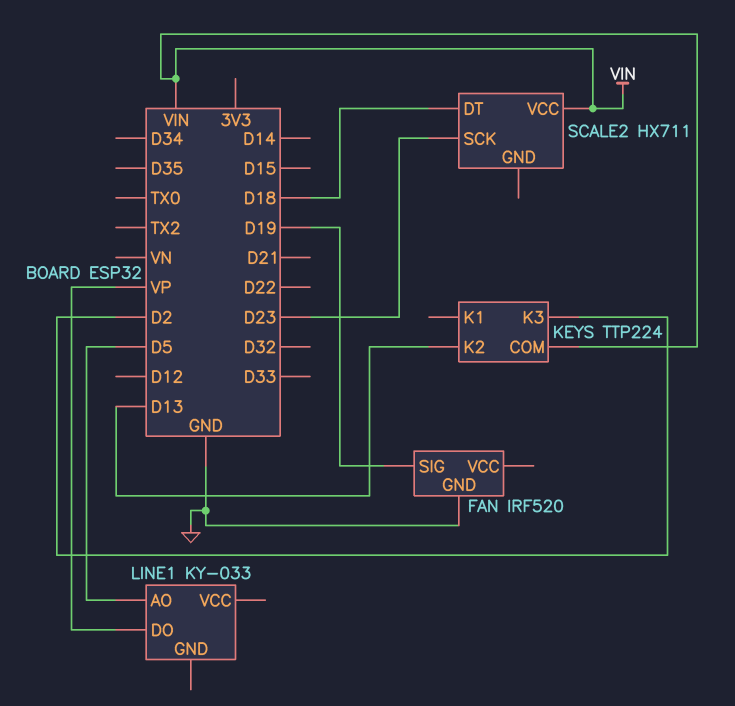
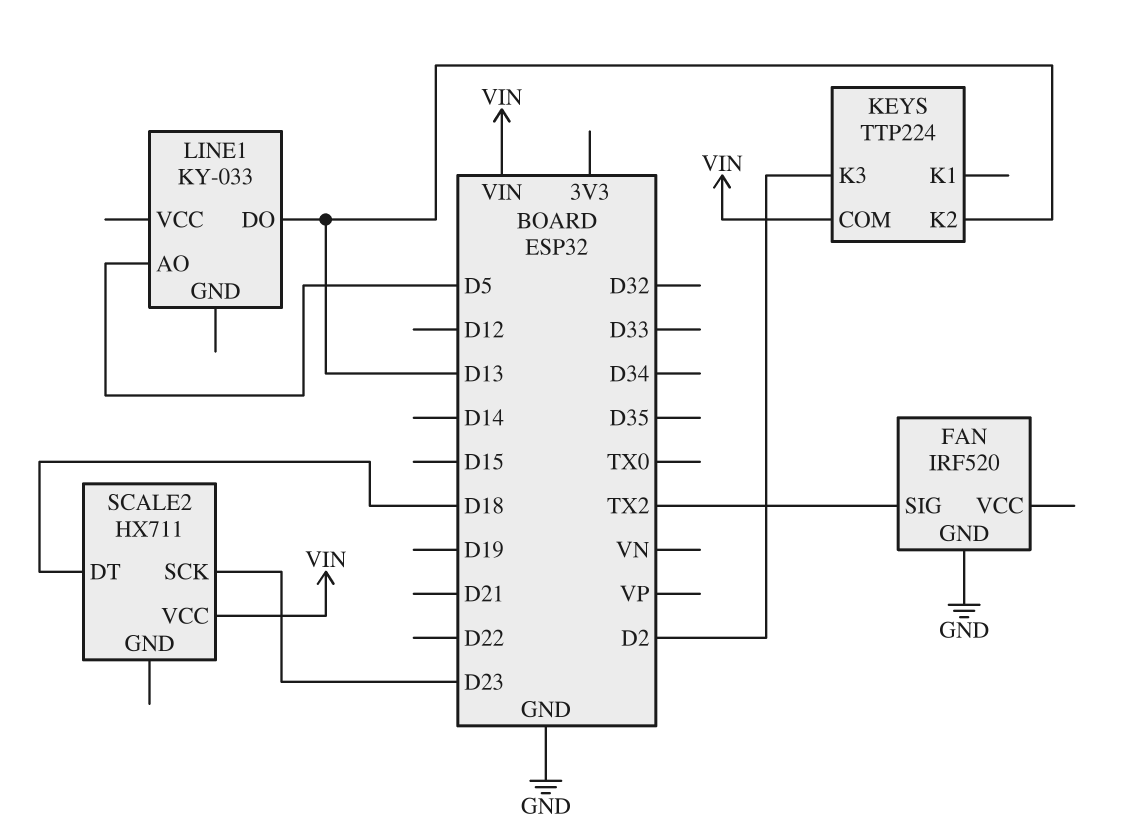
FAN pin SIG: D19 -> TX2
LINE1 pin DO: VP -> D13

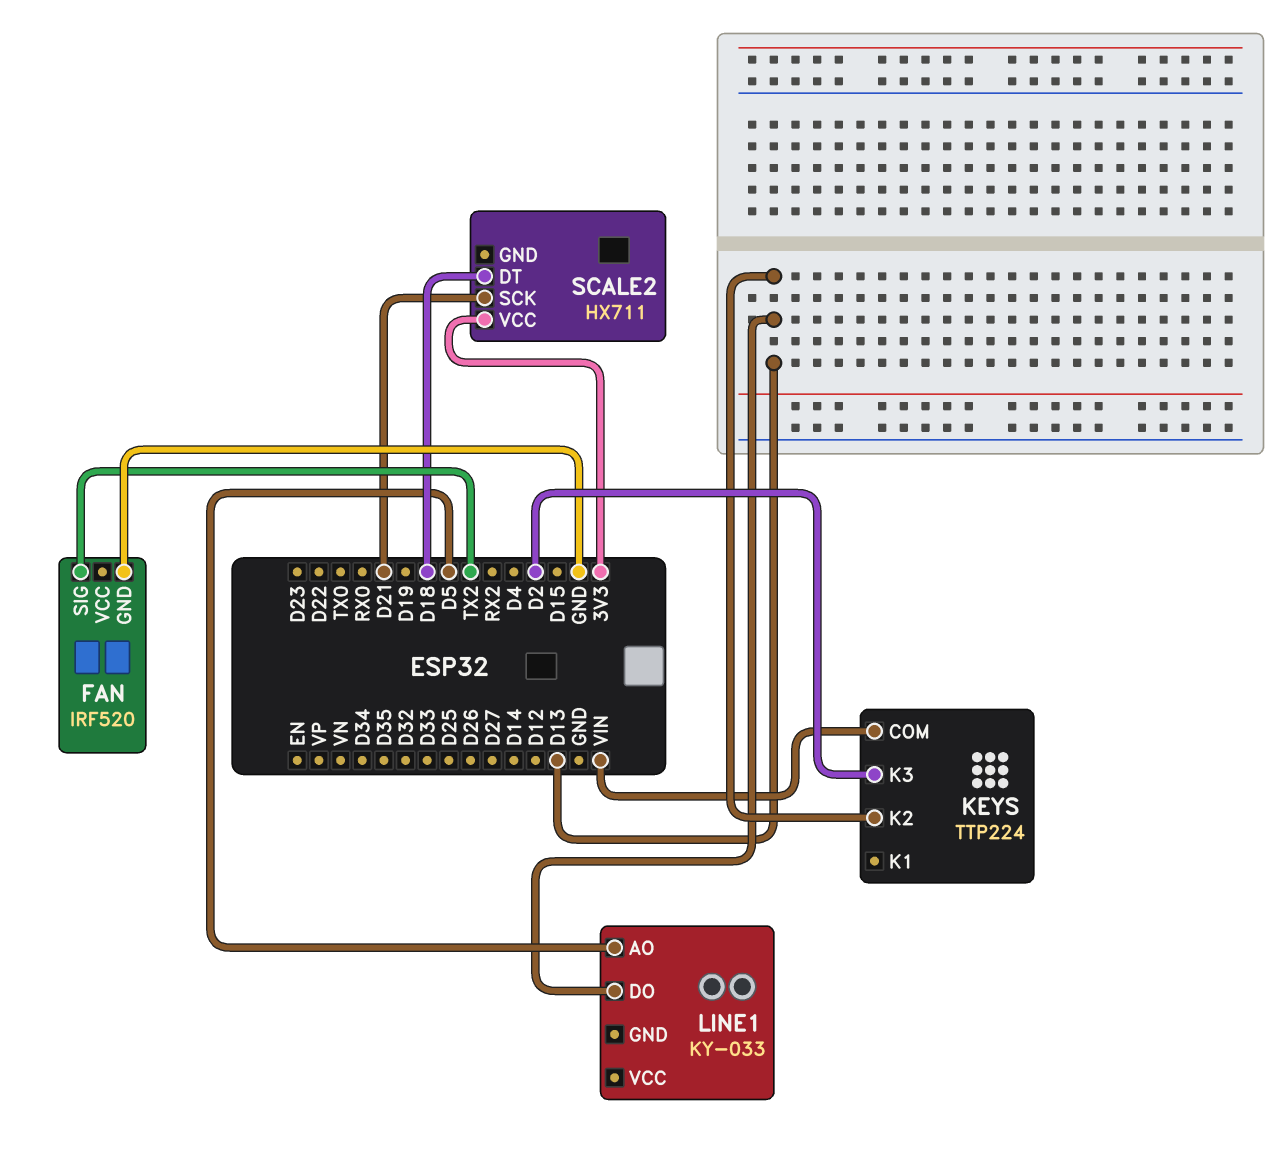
SCALE2 pin SCK: D23 -> D21
SCALE2 pin VCC: VIN -> 3V3

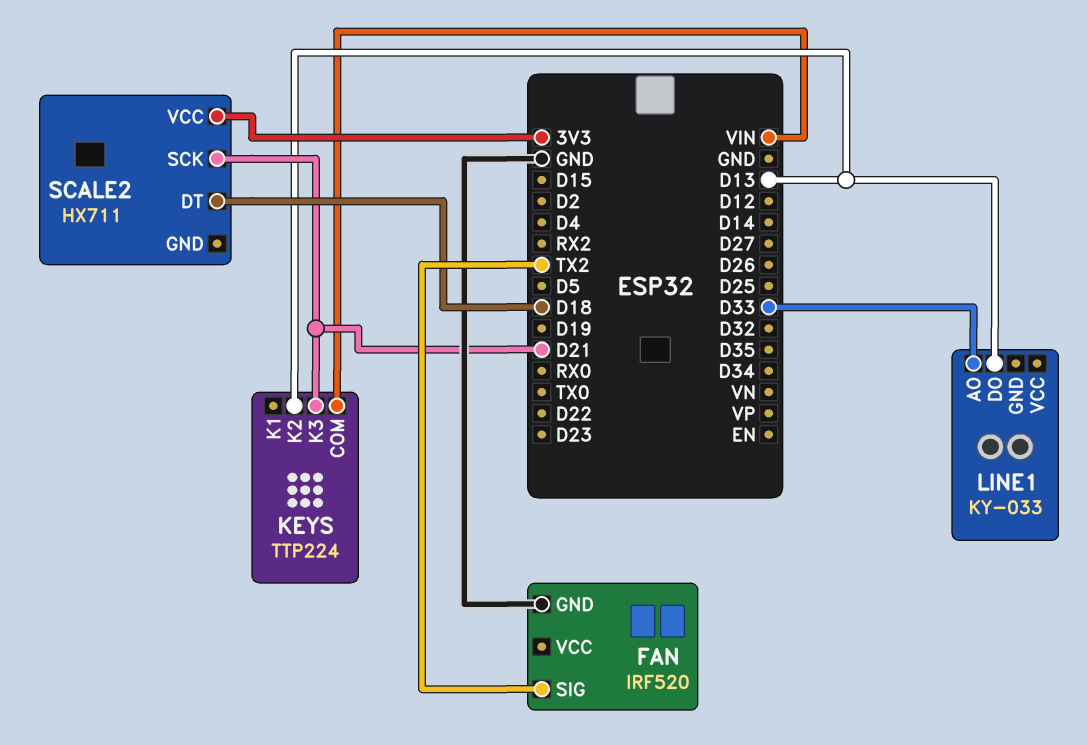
KEYS pin K3: D2 -> D21
LINE1 pin AO: D5 -> D33

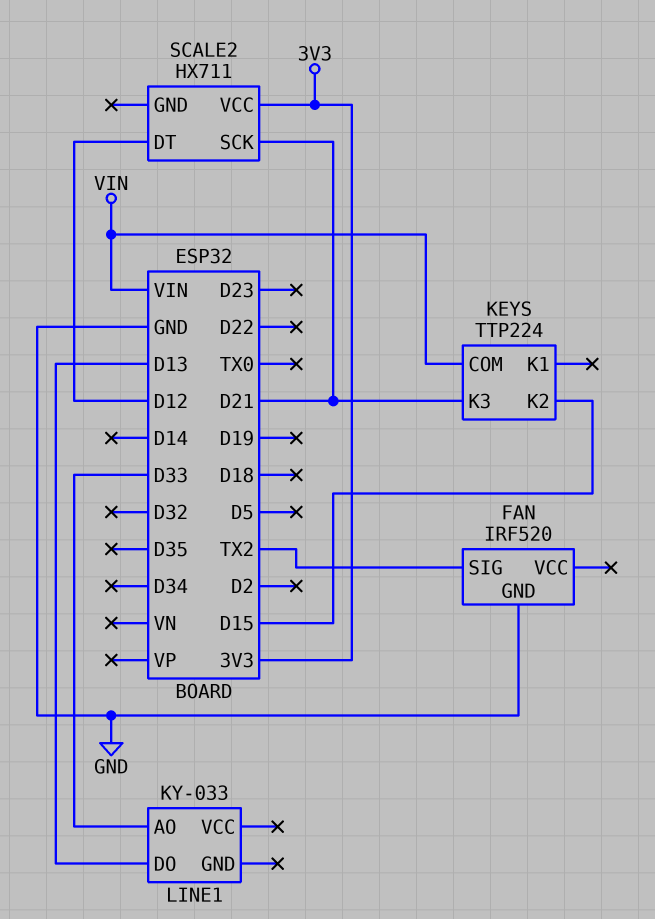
KEYS pin K2: D13 -> D15
SCALE2 pin DT: D18 -> D12

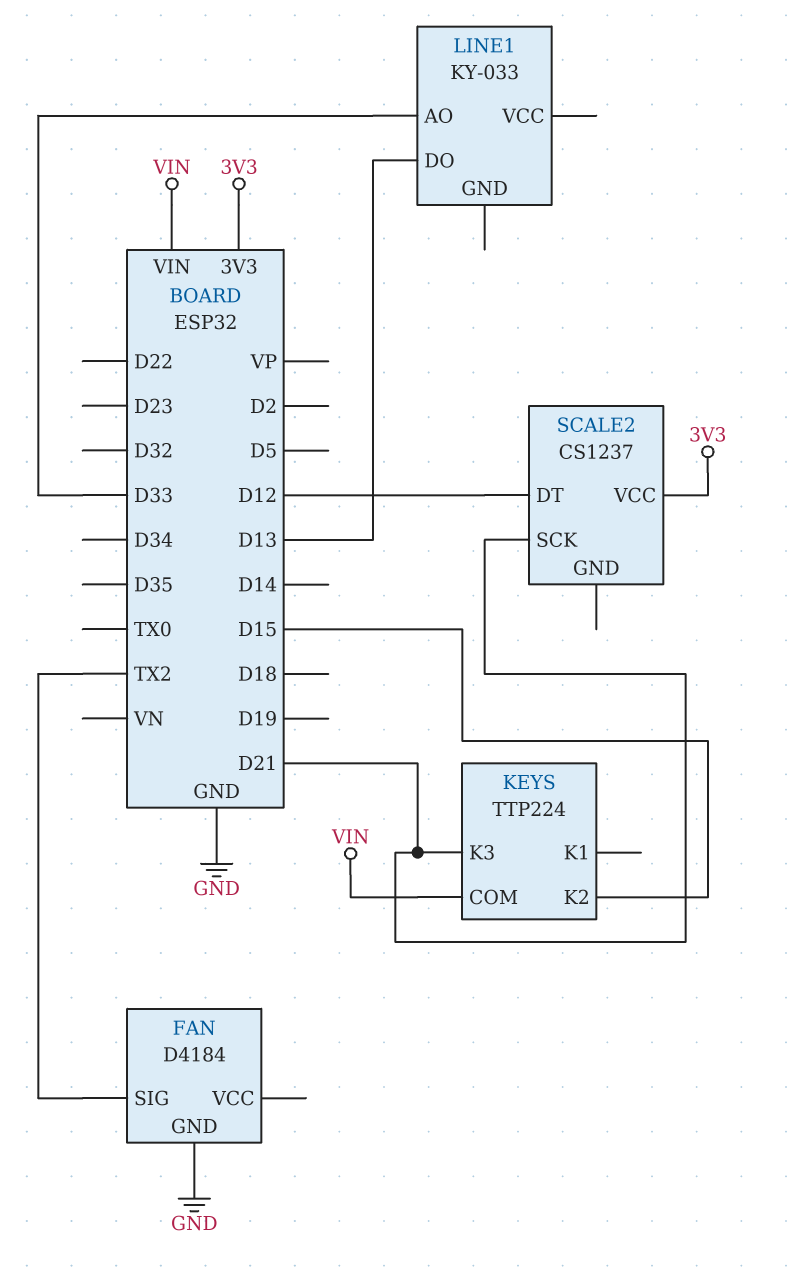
FAN: IRF520 -> D4184
SCALE2: HX711 -> CS1237

